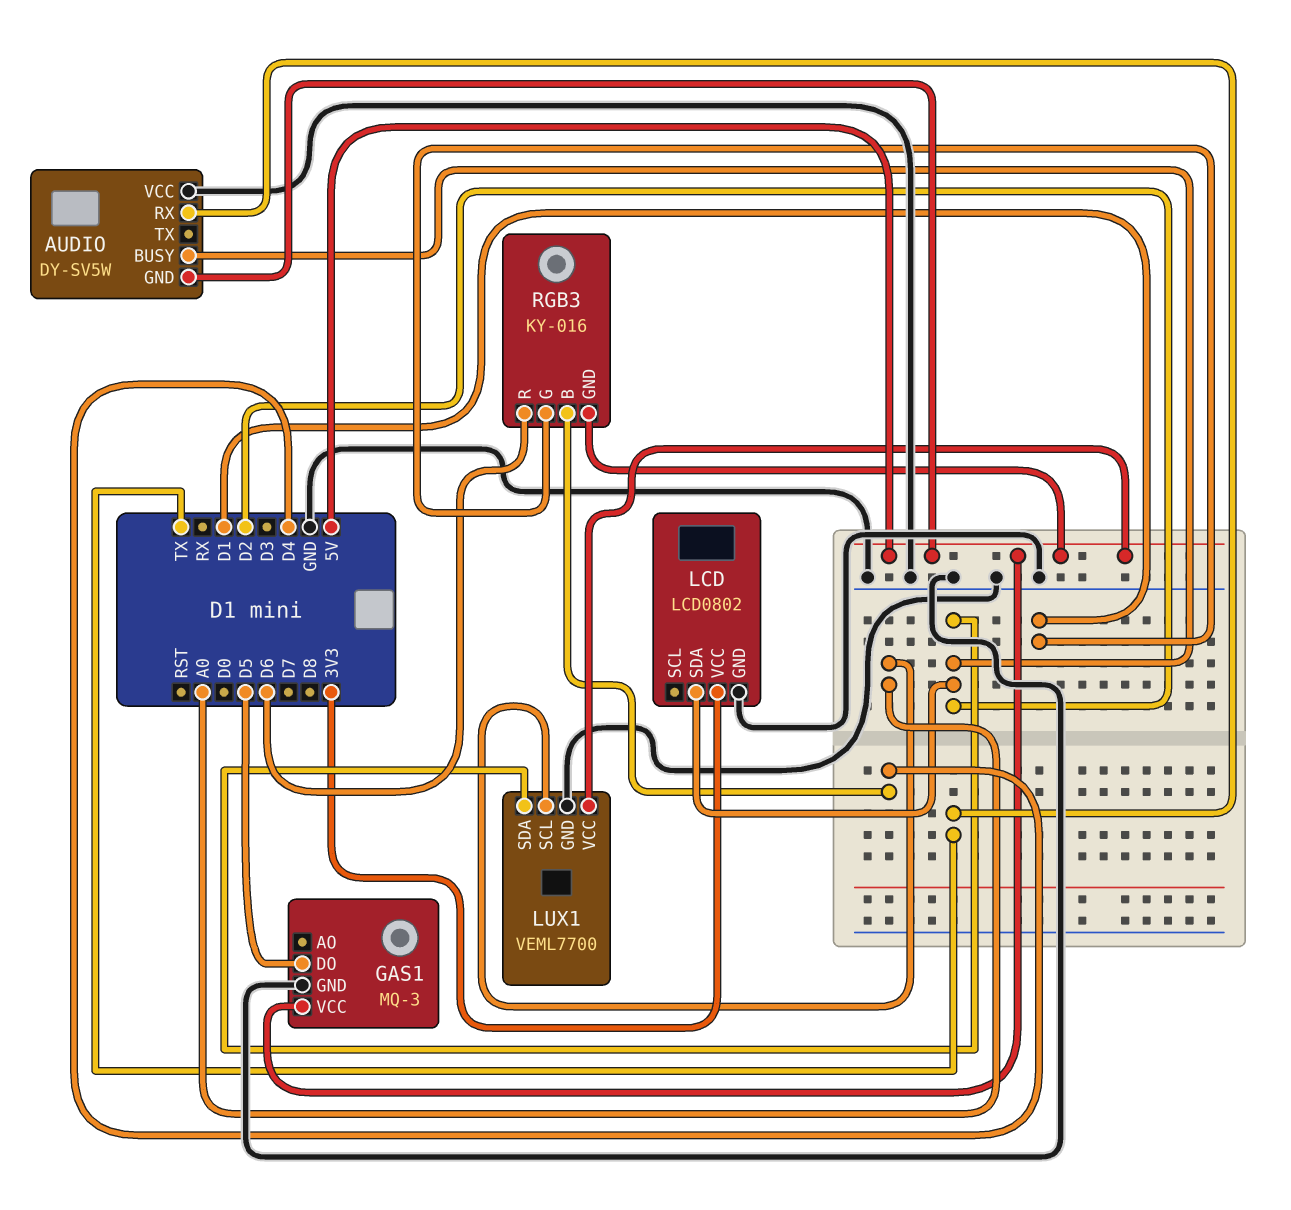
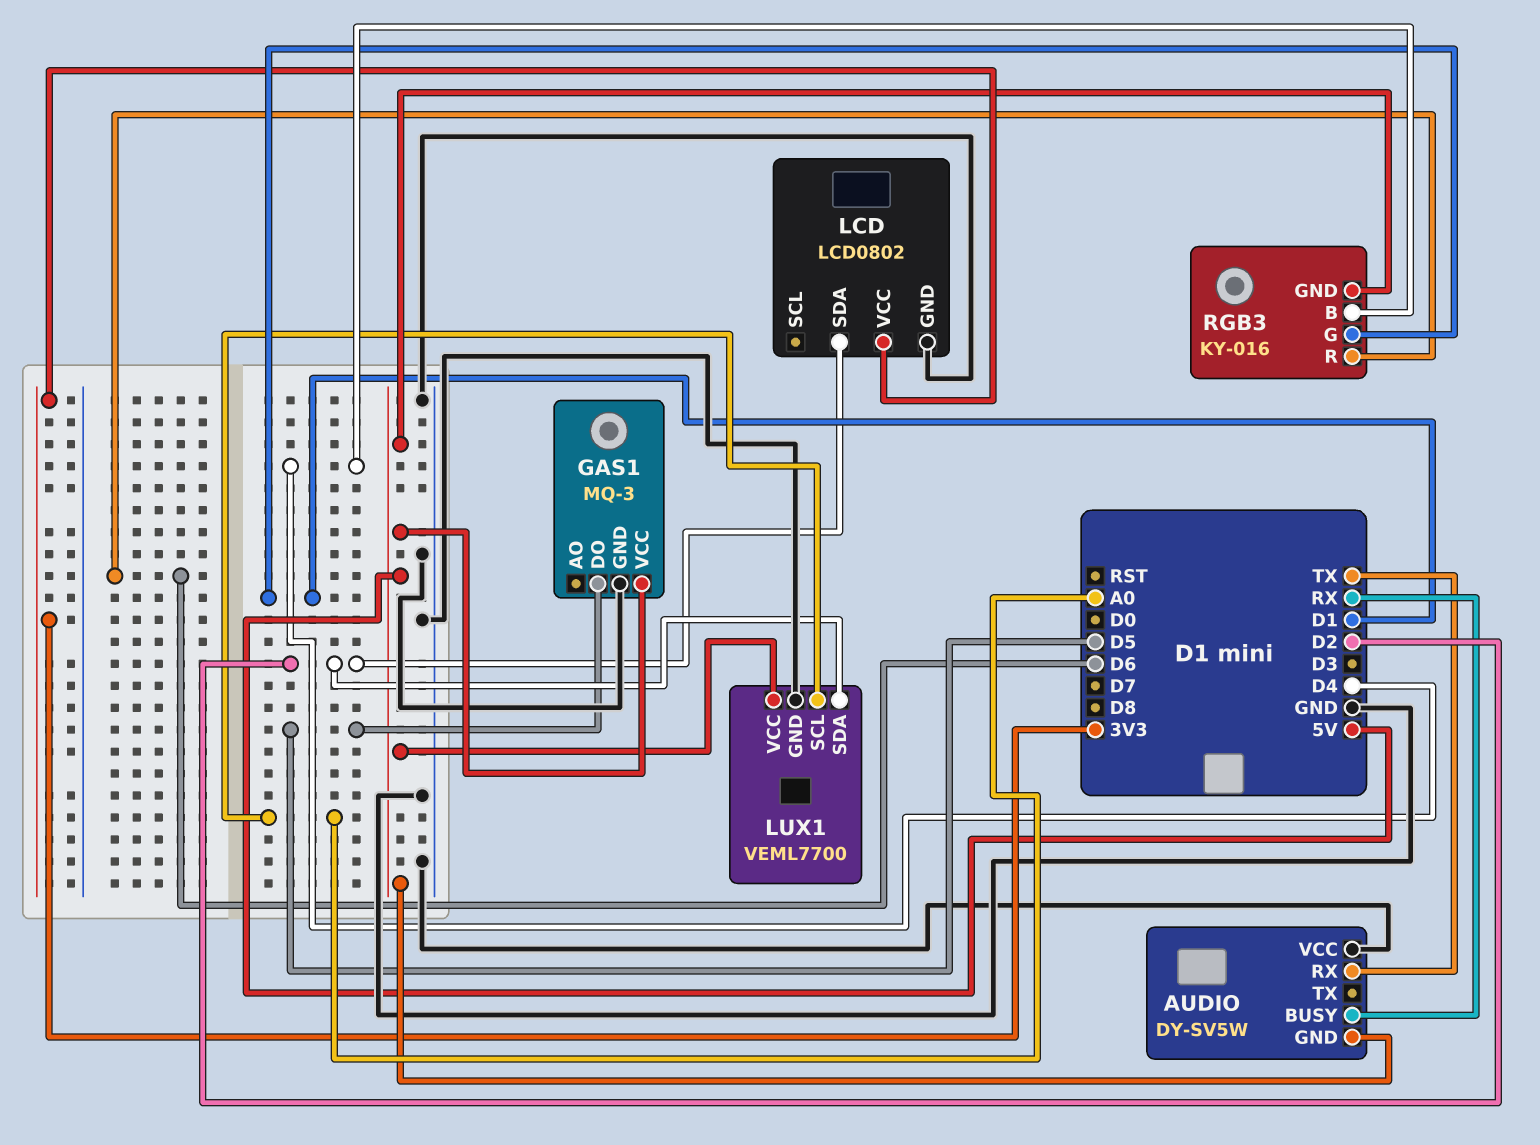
AUDIO pin BUSY: D2 -> RX

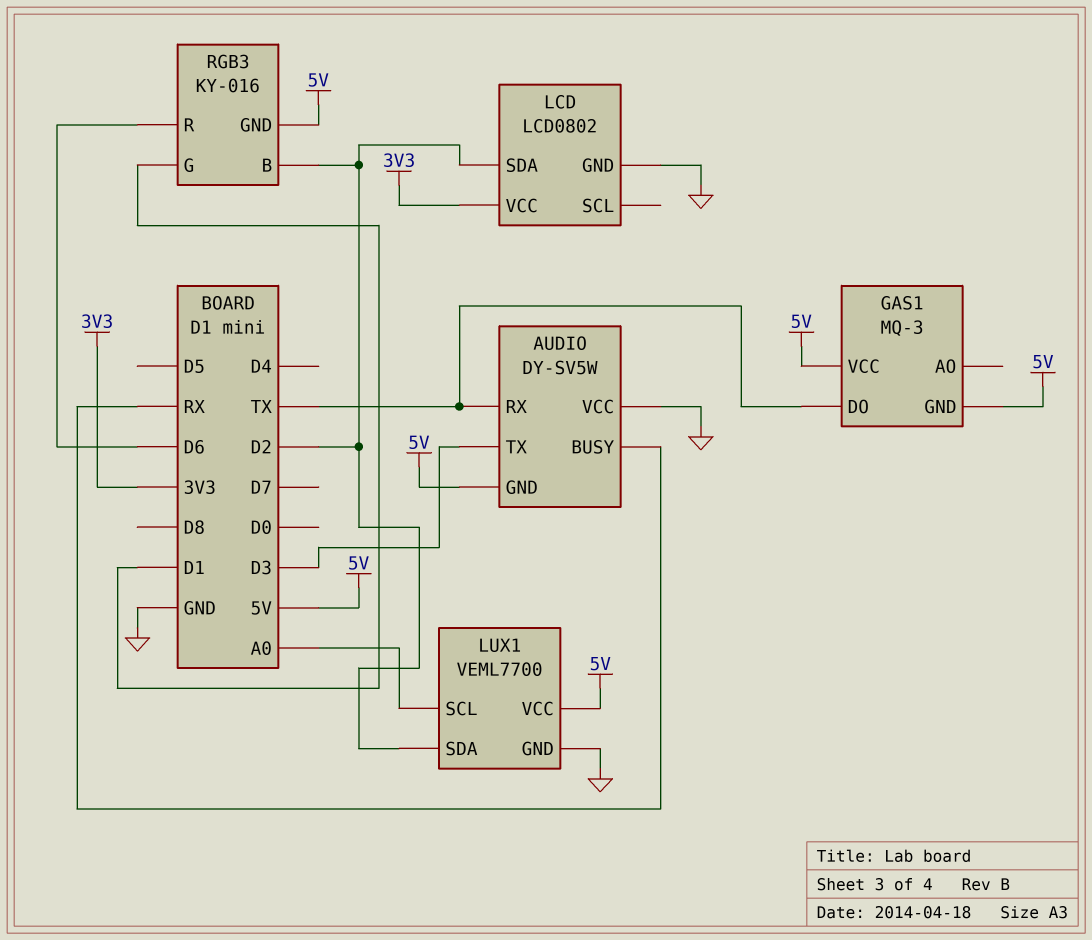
AUDIO pin TX: none -> D3
GAS1 pin DO: D5 -> TX
GAS1 pin GND: GND -> 5V
RGB3 pin B: D4 -> D2

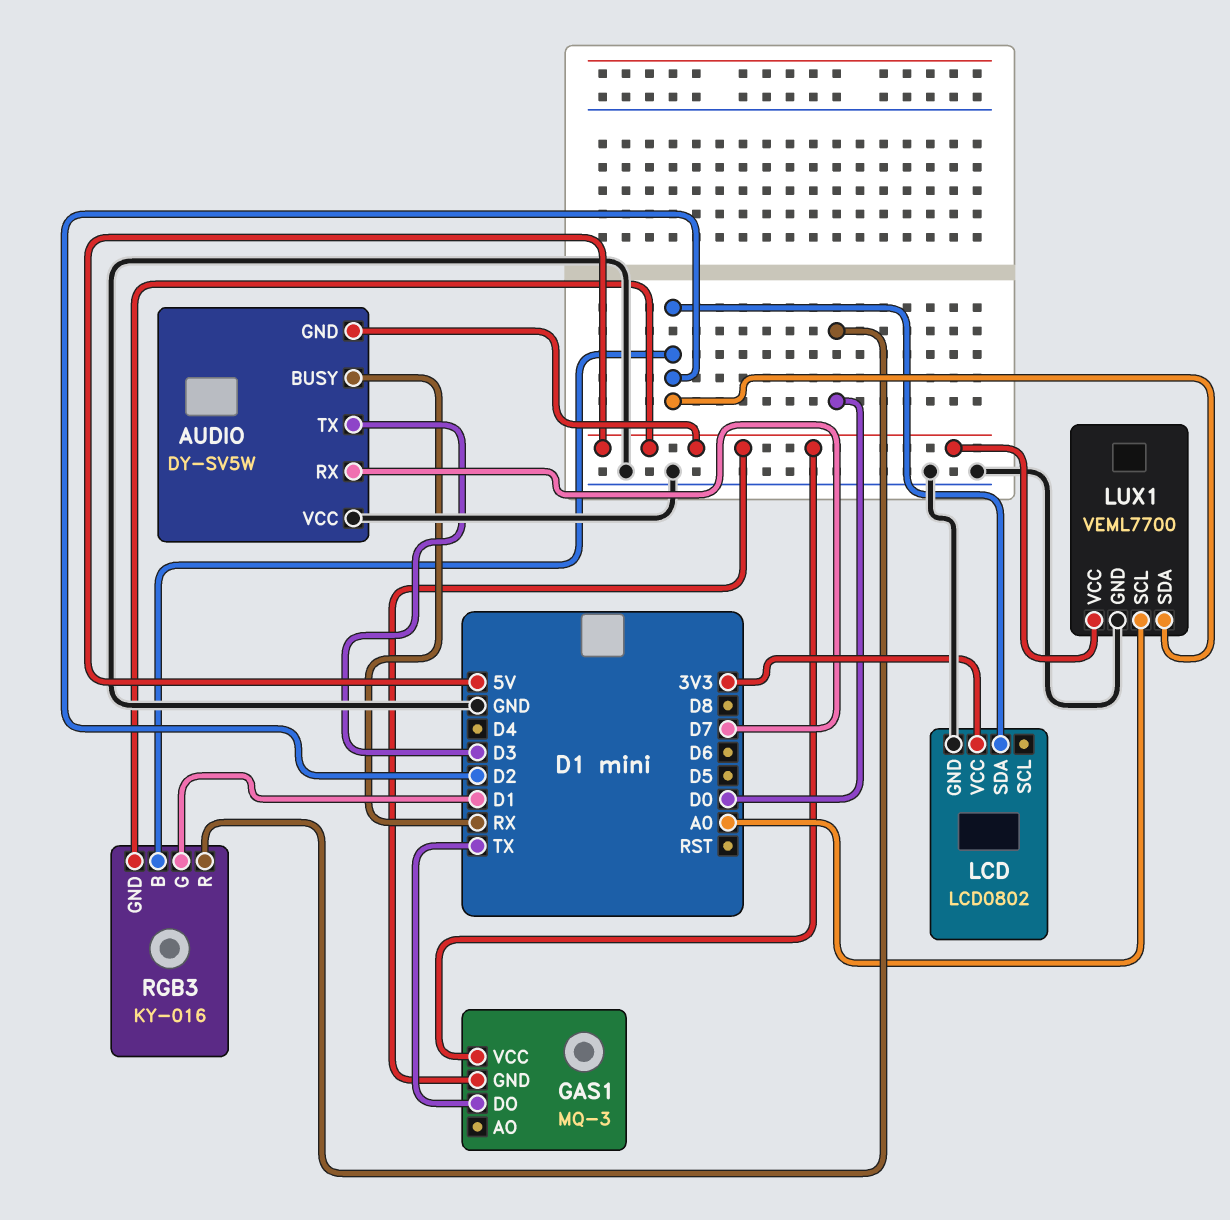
AUDIO pin RX: TX -> D7
RGB3 pin R: D6 -> D0

